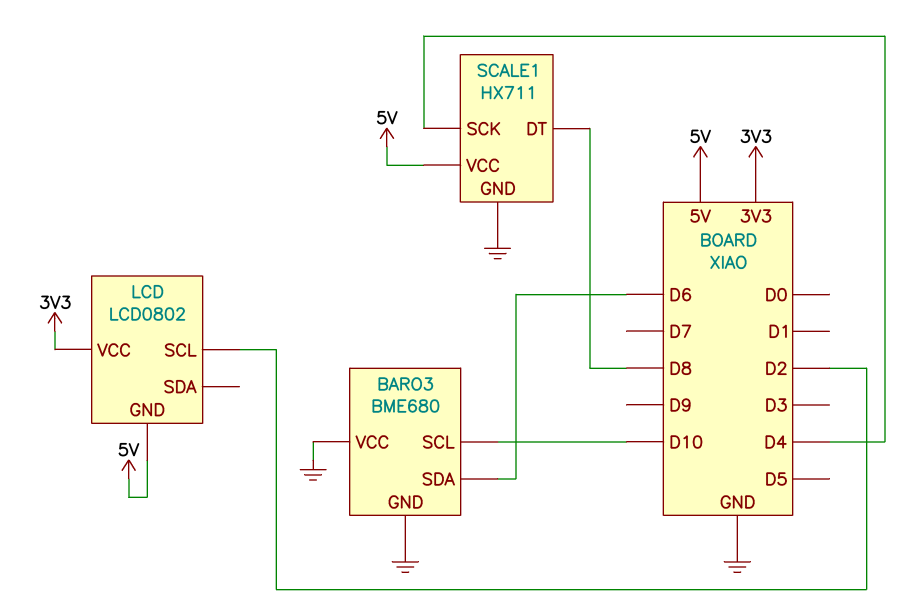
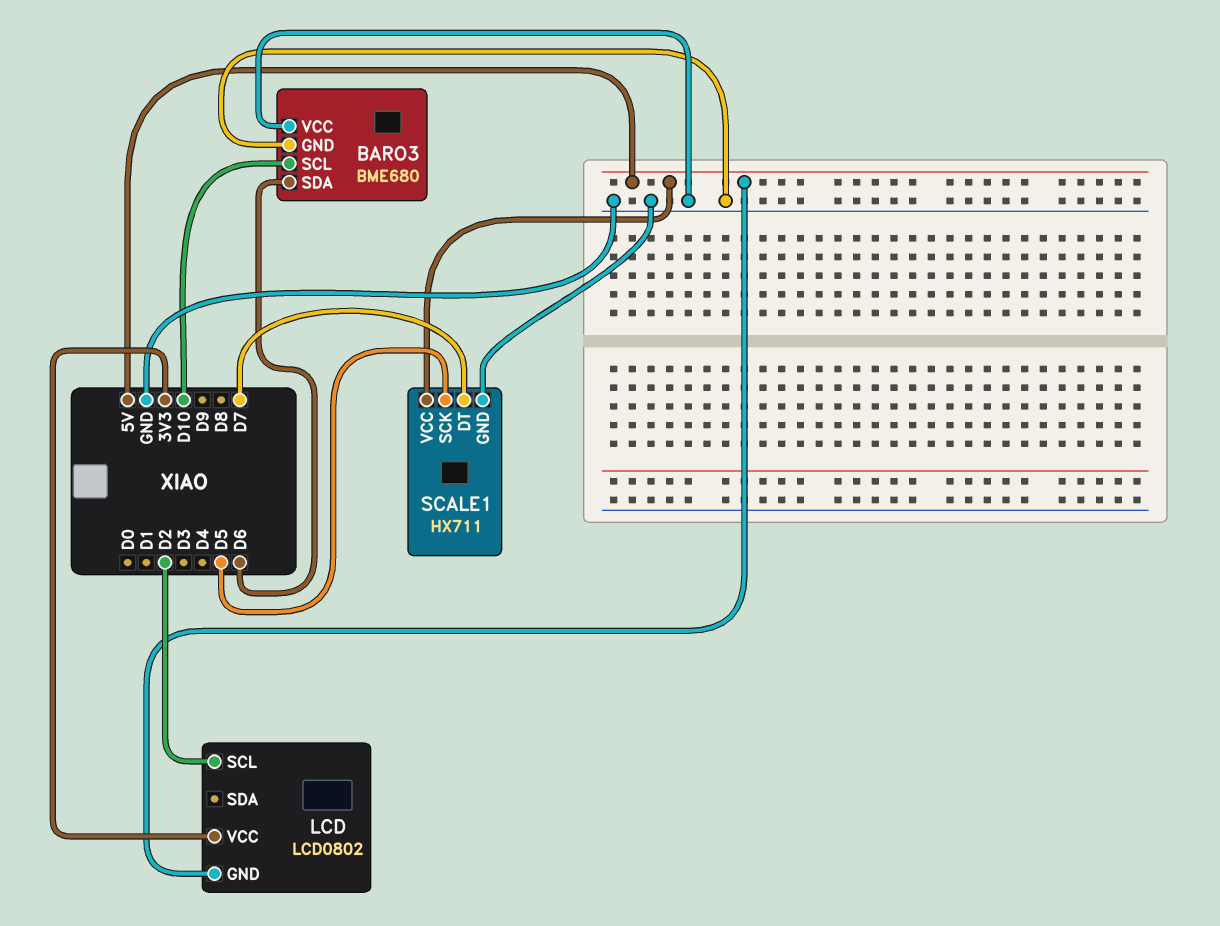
SCALE1 pin DT: D8 -> D7
SCALE1 pin SCK: D4 -> D5

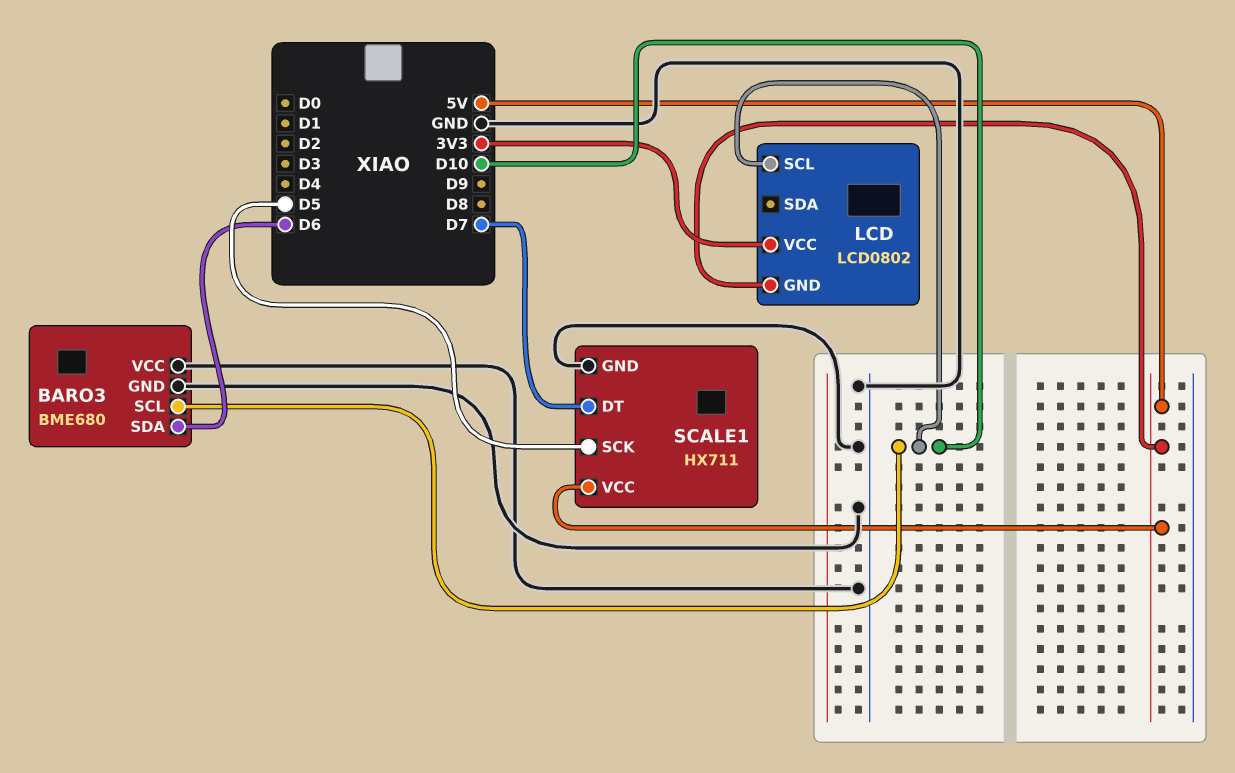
LCD pin SCL: D2 -> D10

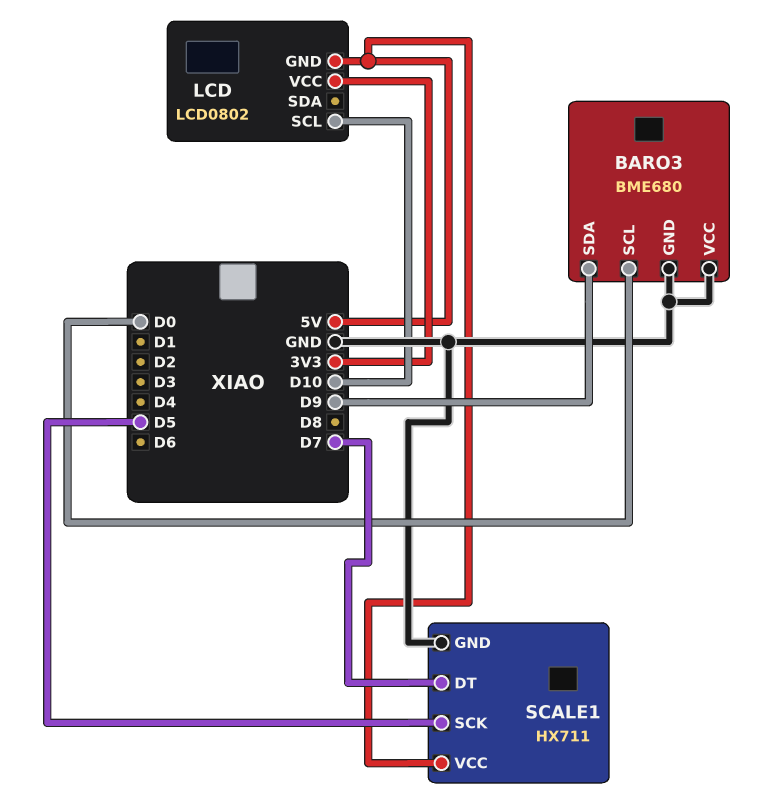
BARO3 pin SCL: D10 -> D0
BARO3 pin SDA: D6 -> D9

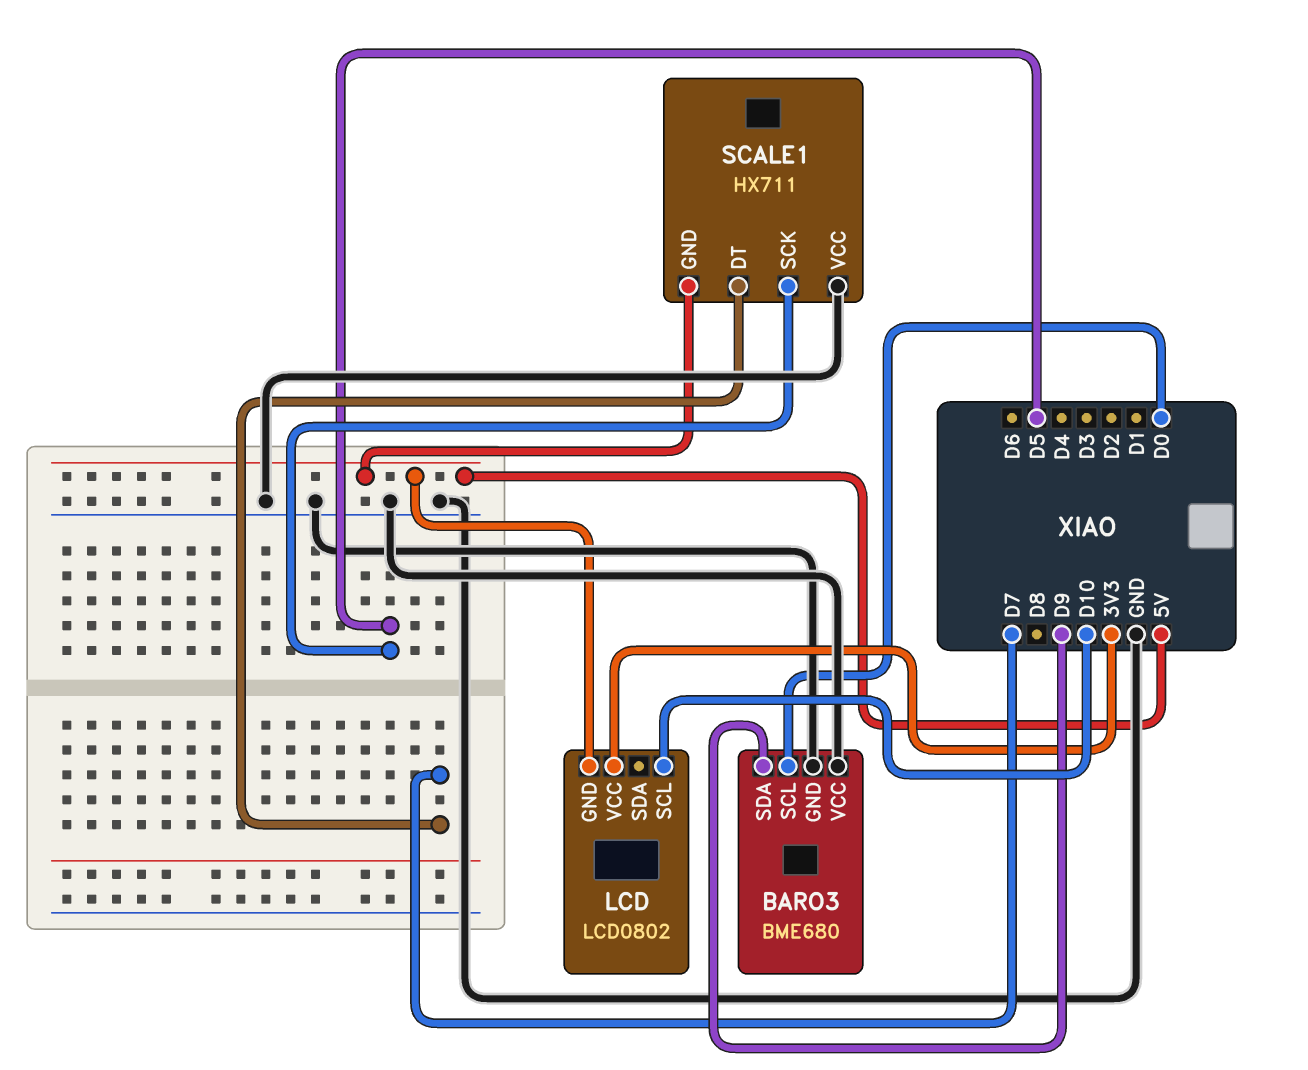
SCALE1 pin GND: GND -> 5V
SCALE1 pin VCC: 5V -> GND

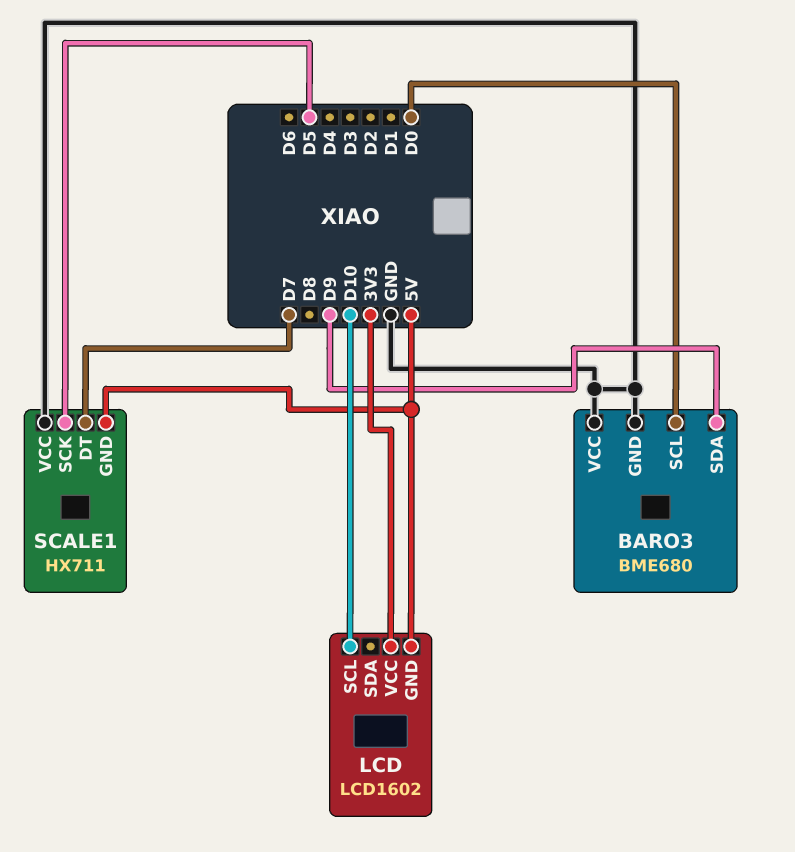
LCD: LCD0802 -> LCD1602

